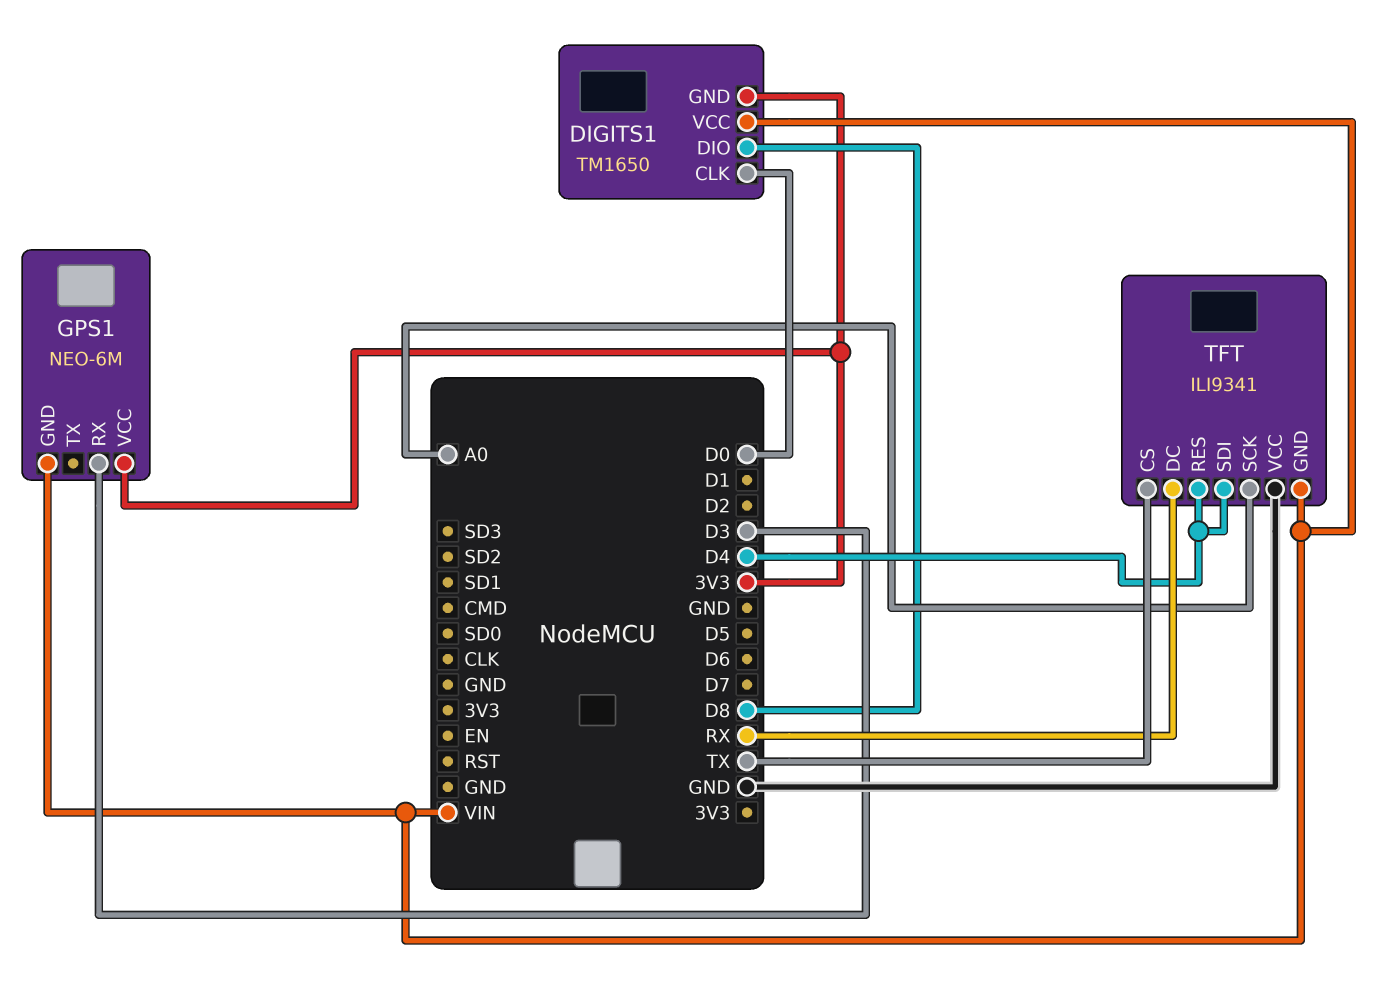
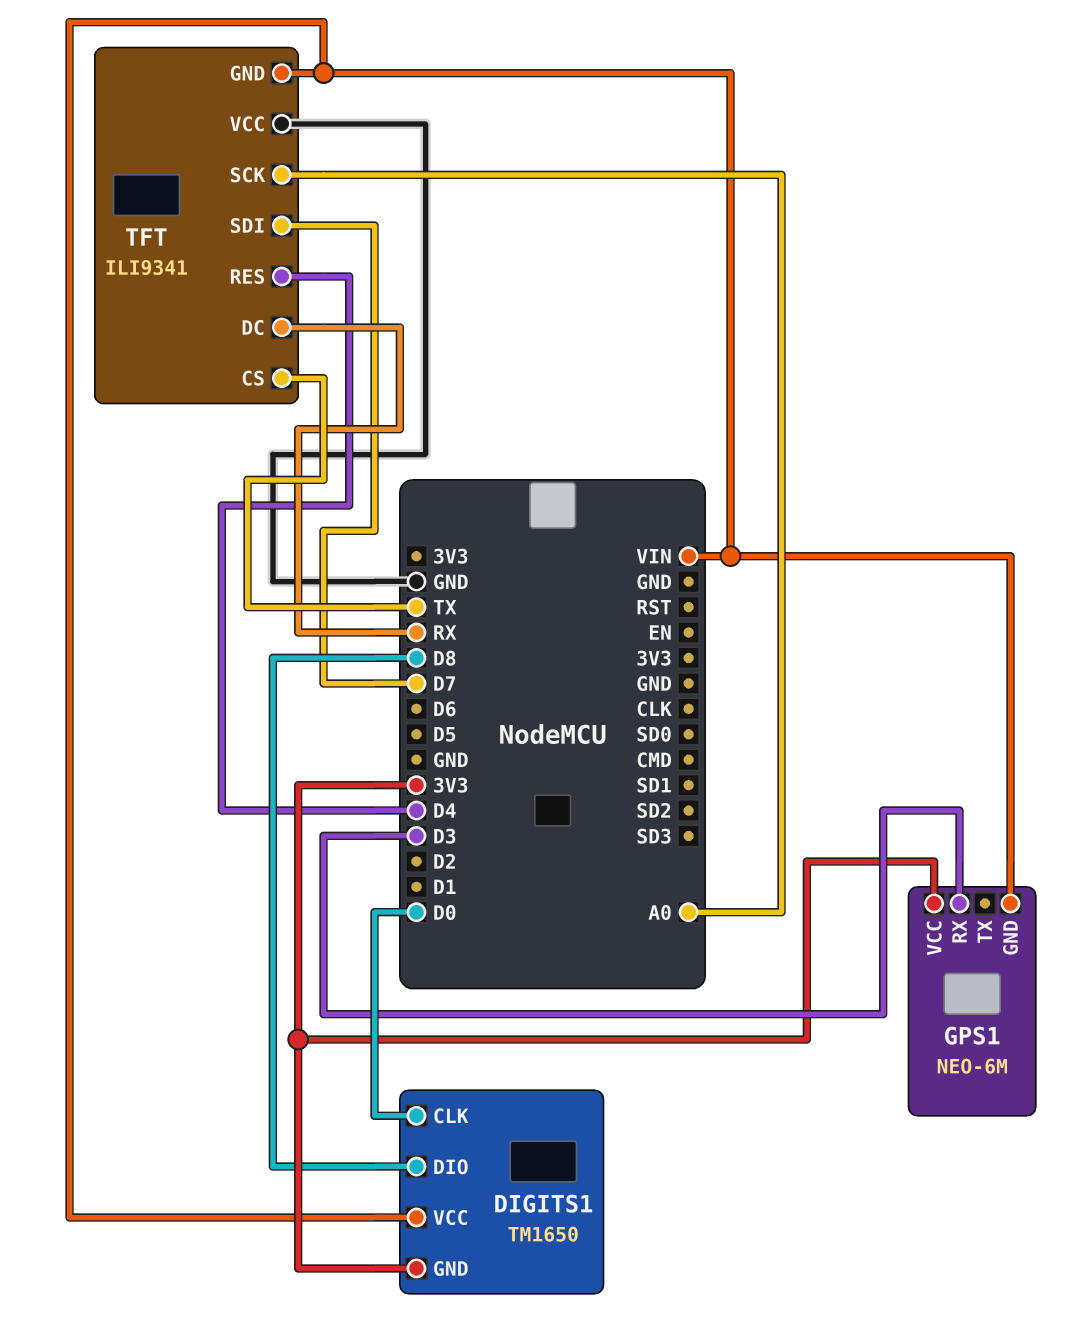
TFT pin SDI: D4 -> D7

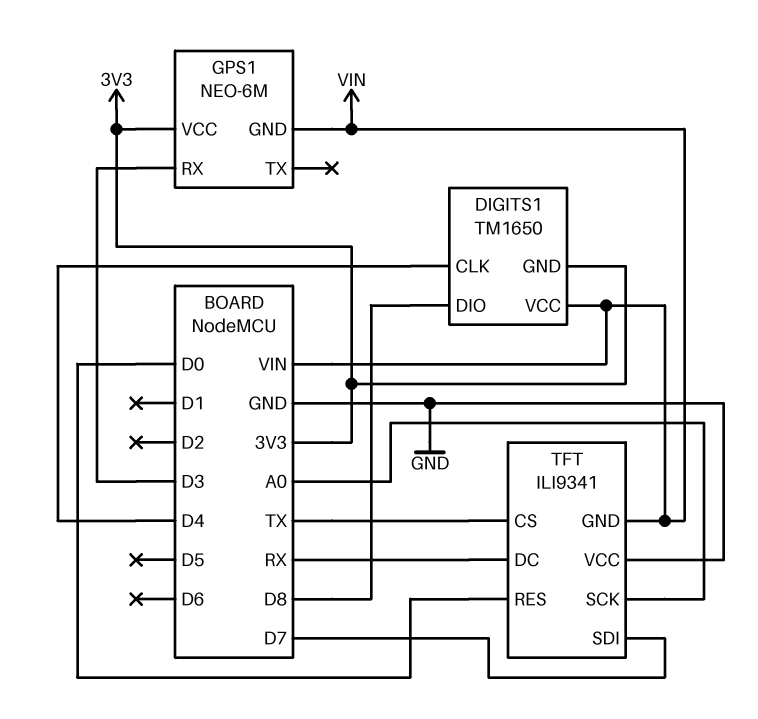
DIGITS1 pin CLK: D0 -> D4
TFT pin RES: D4 -> D0

